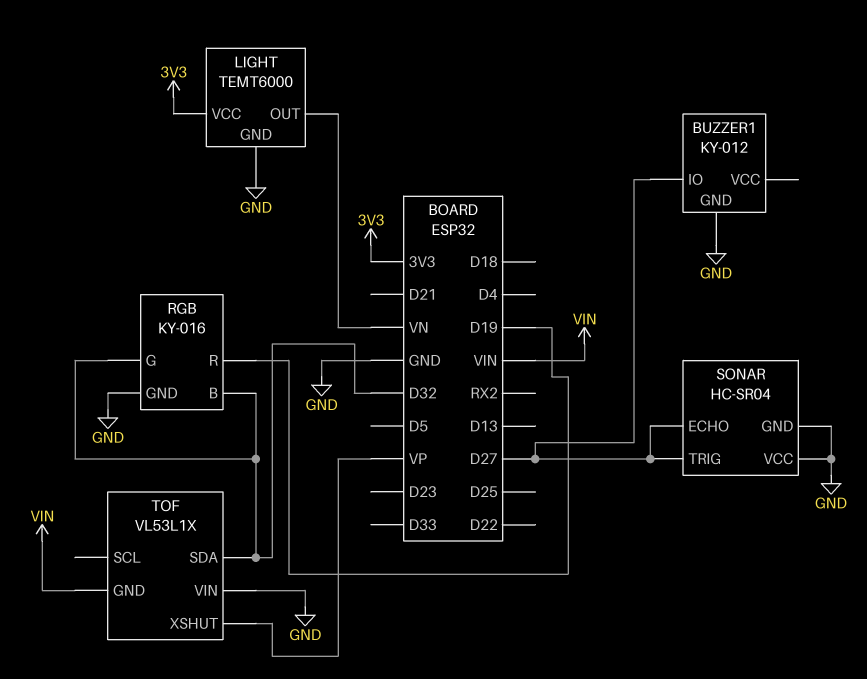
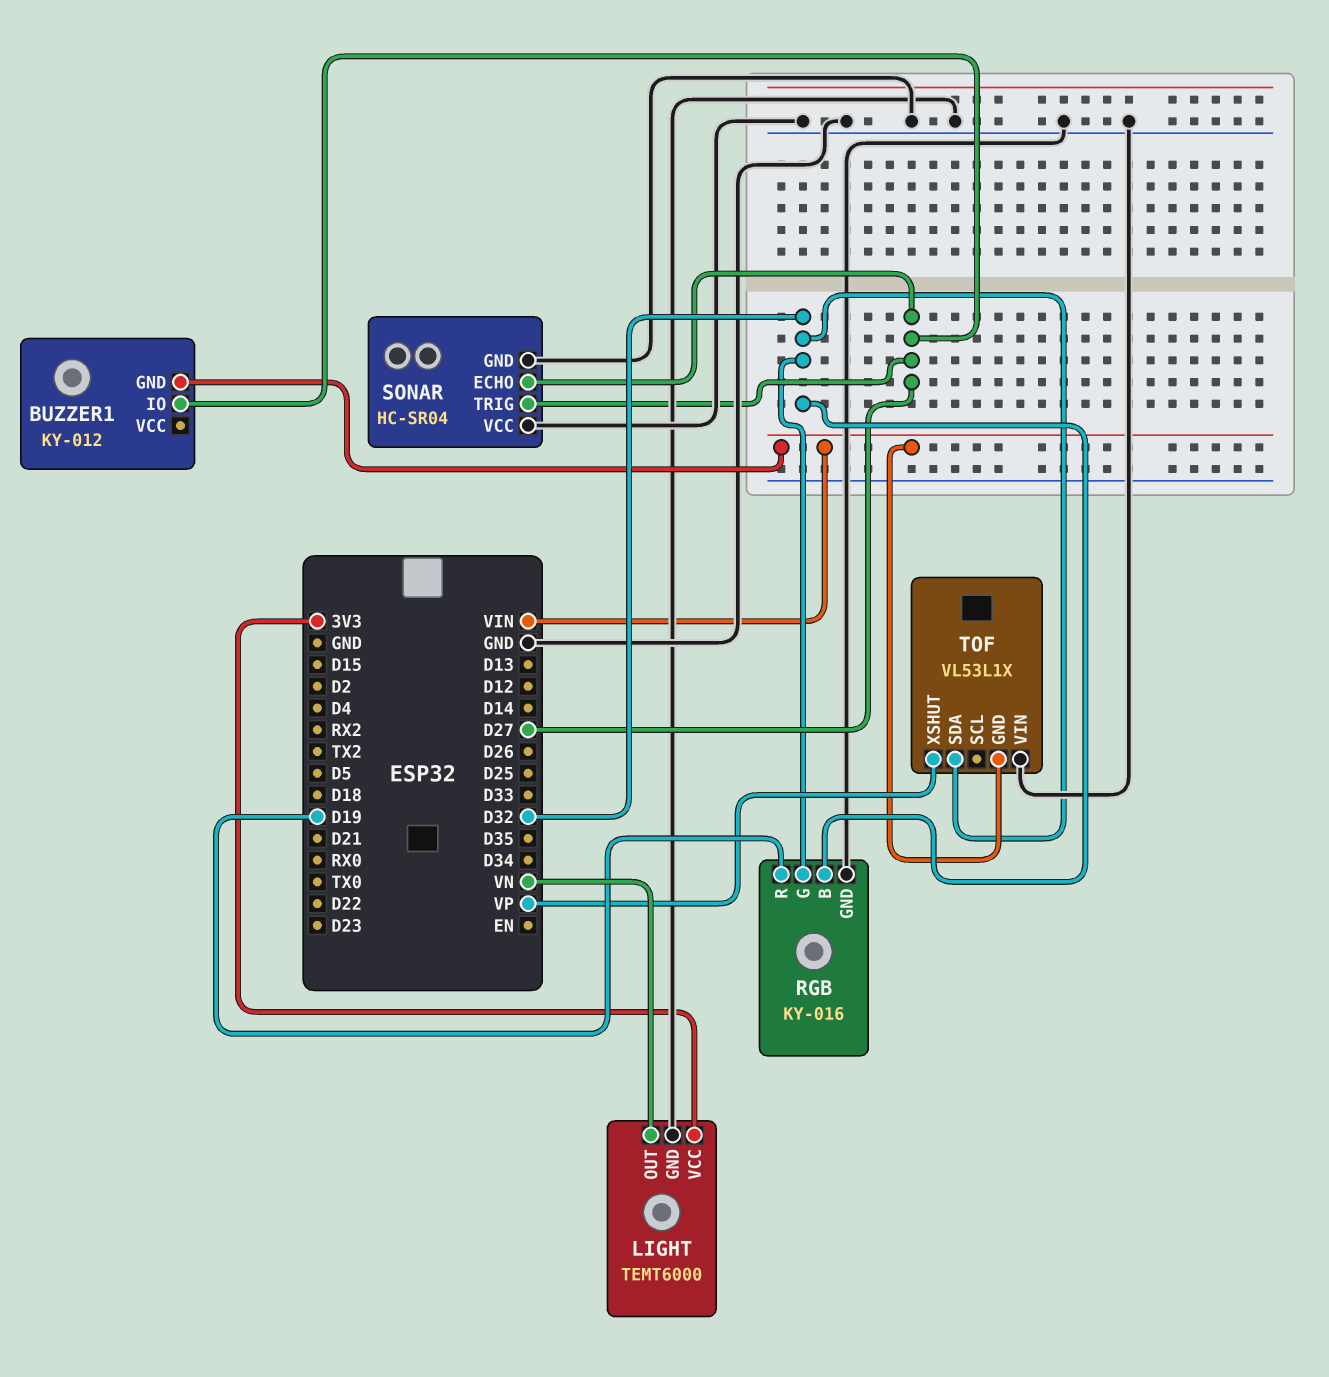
BUZZER1 pin GND: GND -> VIN

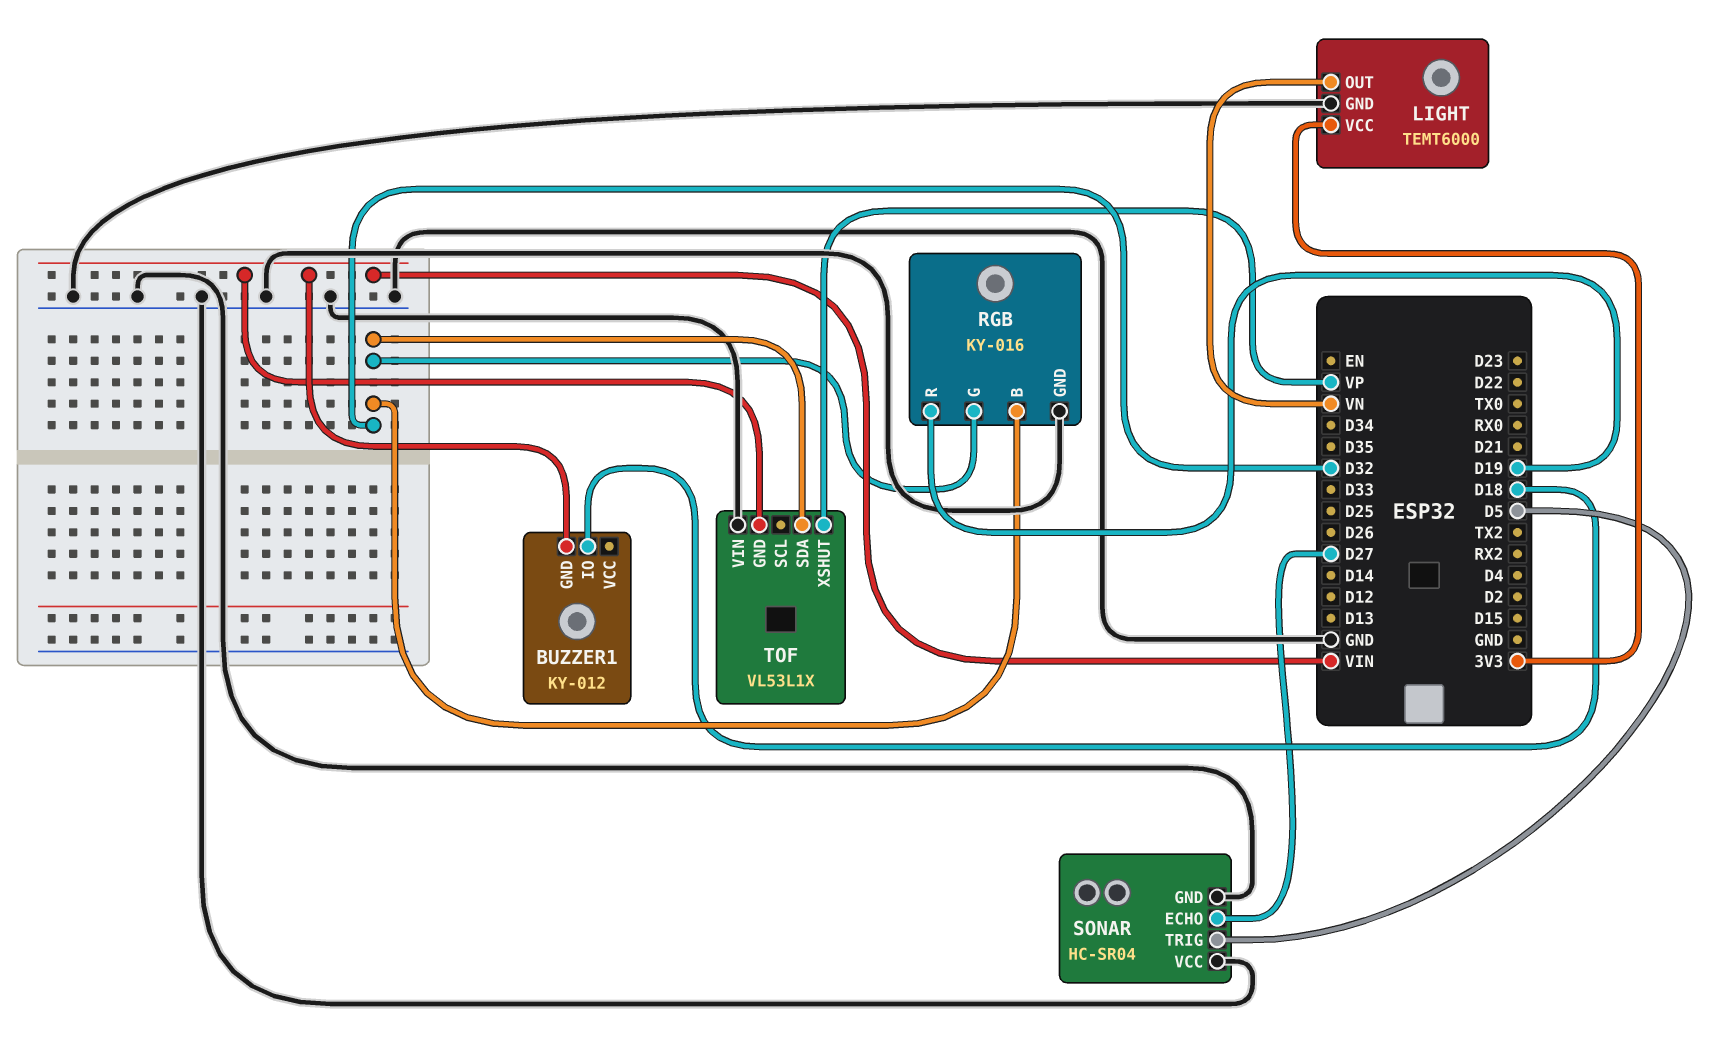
BUZZER1 pin IO: D27 -> D18
SONAR pin TRIG: D27 -> D5

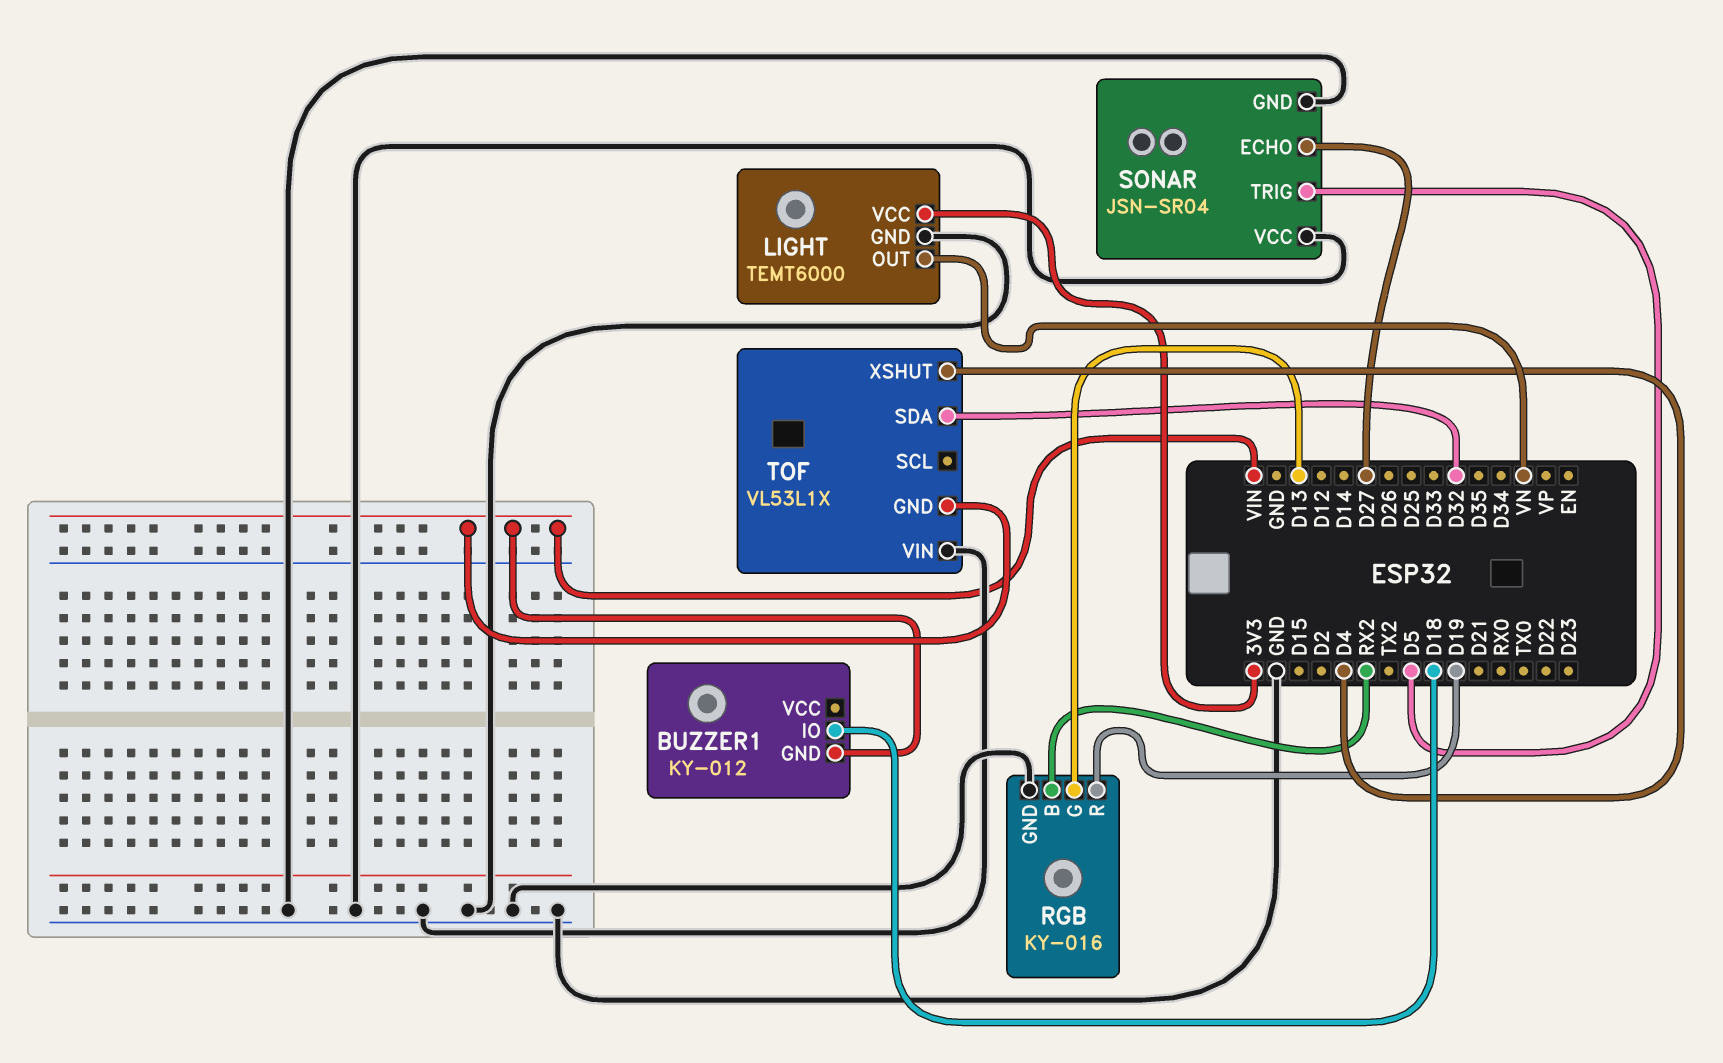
RGB pin B: D32 -> RX2
RGB pin G: D32 -> D13
SONAR: HC-SR04 -> JSN-SR04
TOF pin XSHUT: VP -> D4

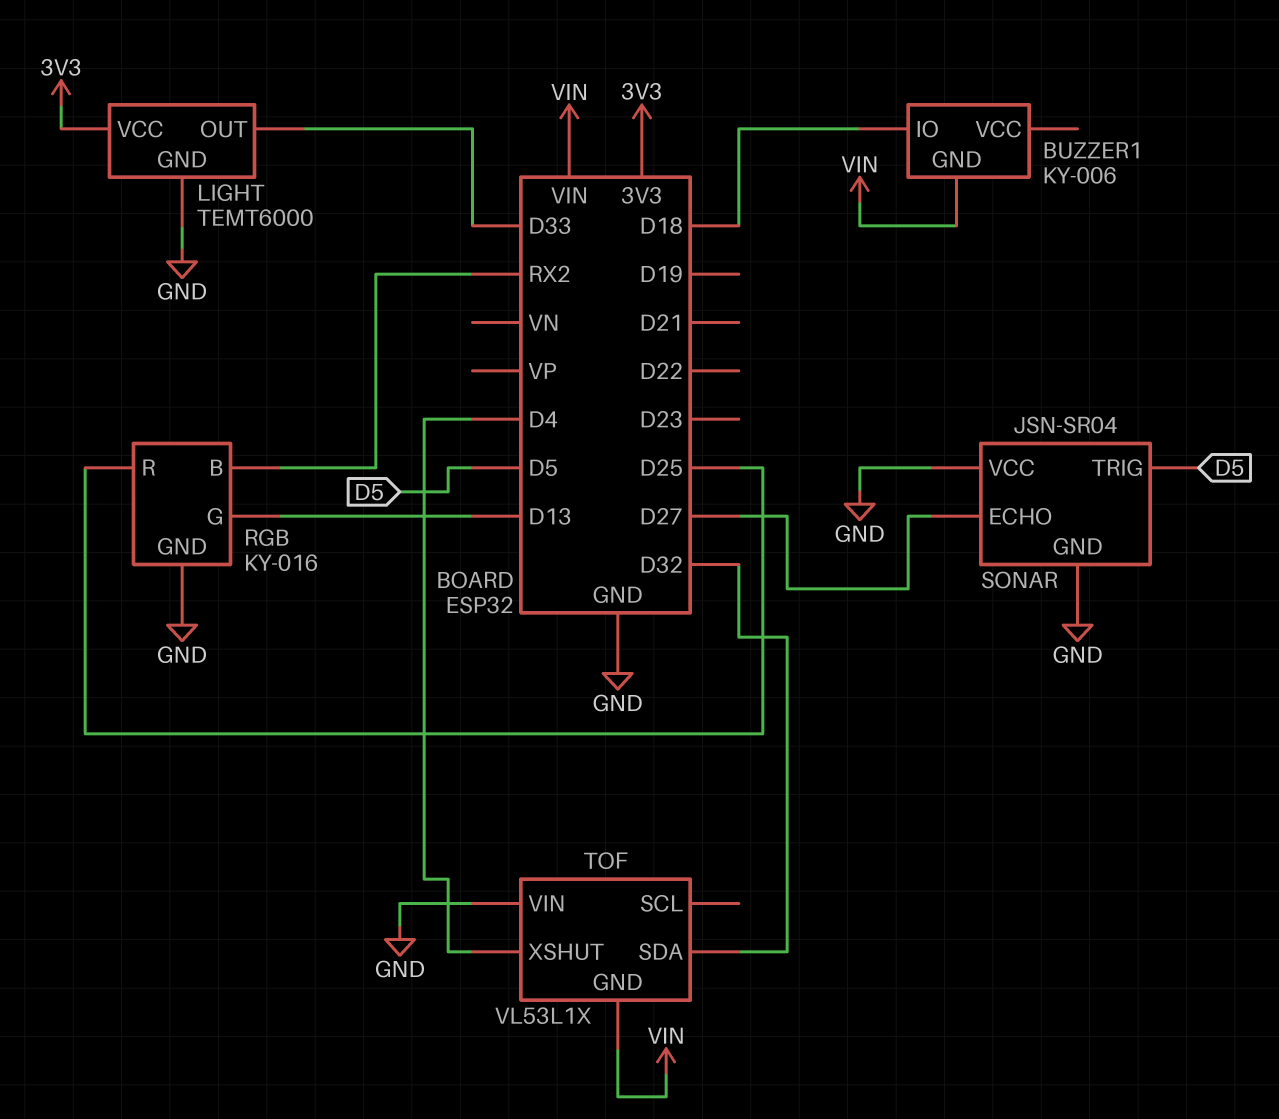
BUZZER1: KY-012 -> KY-006
LIGHT pin OUT: VN -> D33
RGB pin R: D19 -> D25

